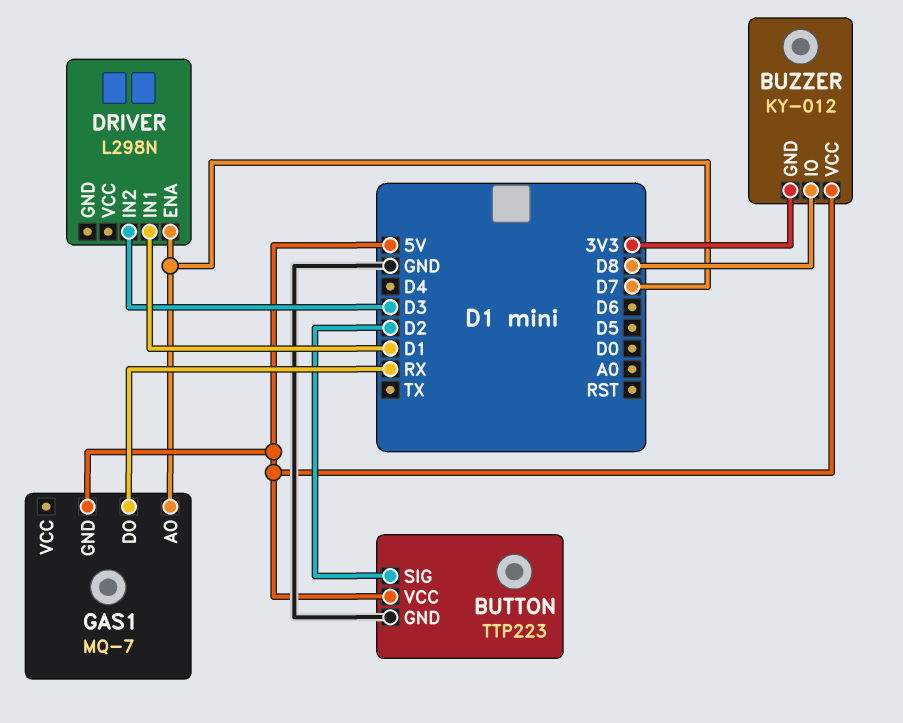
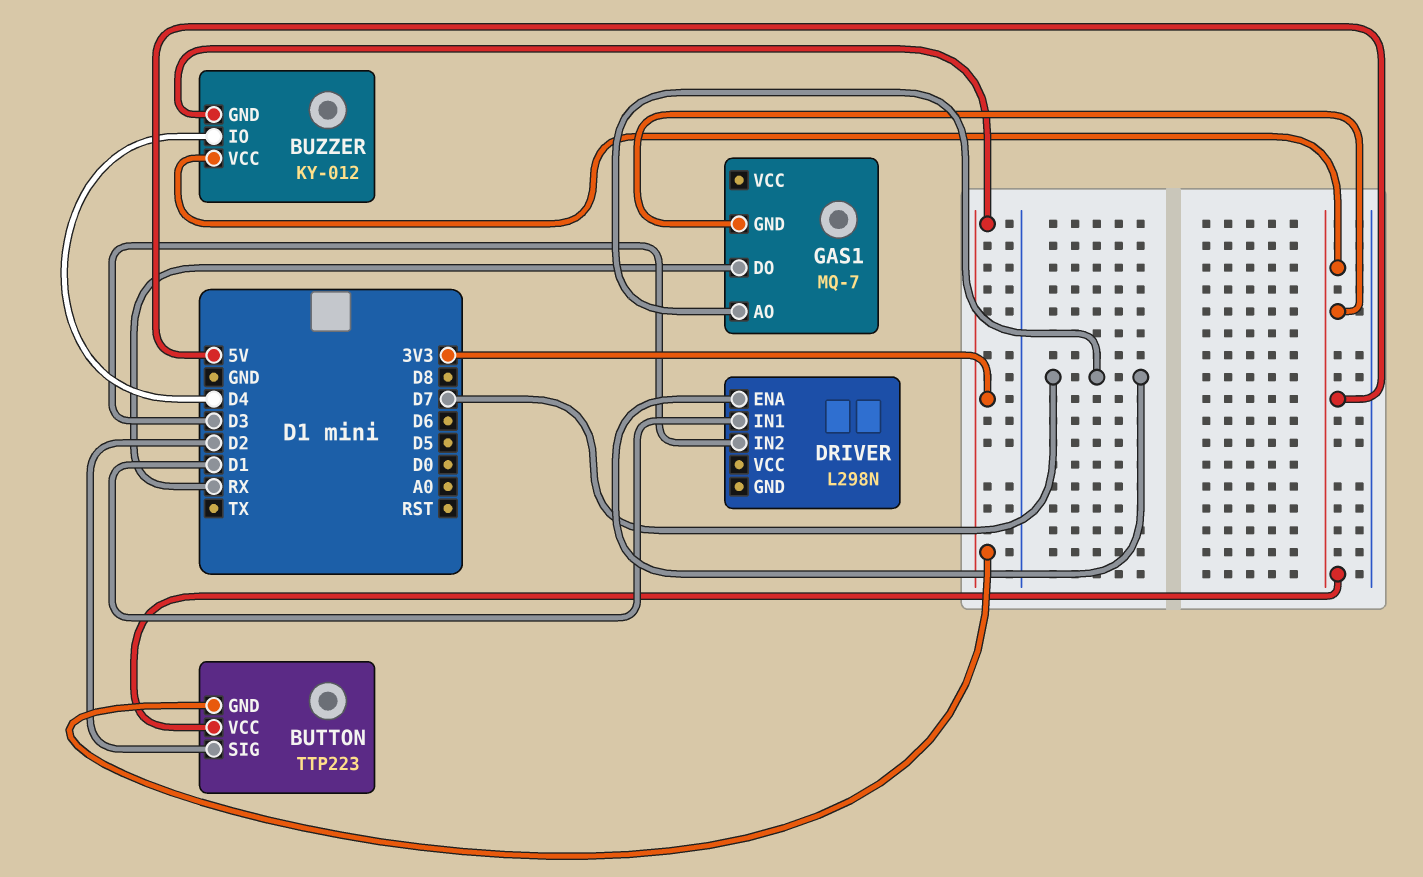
BUTTON pin GND: GND -> 3V3
BUZZER pin IO: D8 -> D4

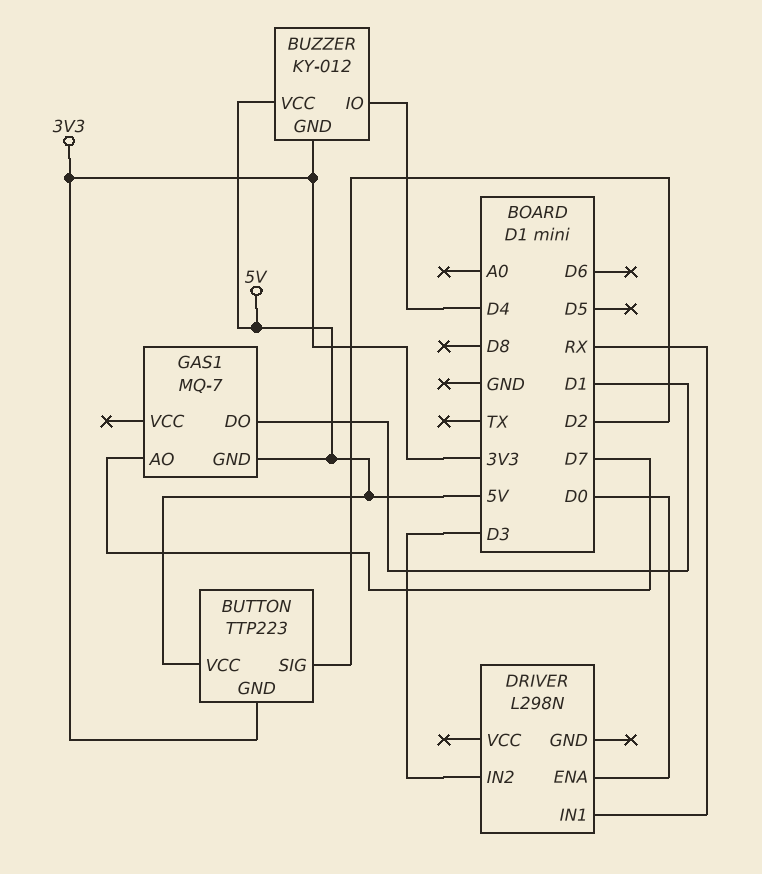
DRIVER pin ENA: D7 -> D0
DRIVER pin IN1: D1 -> RX
GAS1 pin DO: RX -> D1

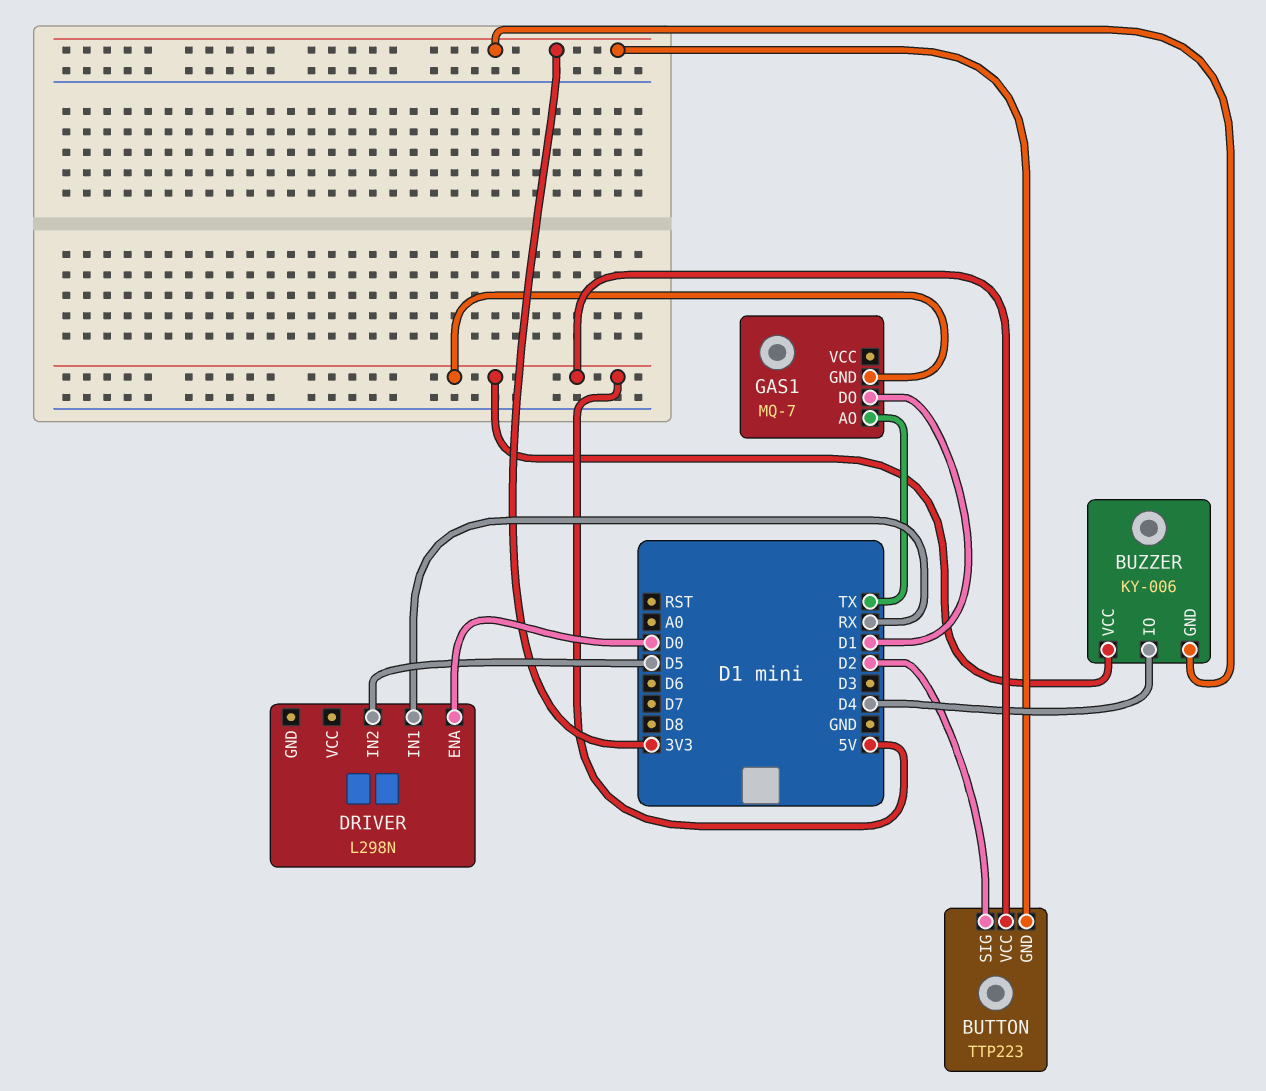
BUZZER: KY-012 -> KY-006
DRIVER pin IN2: D3 -> D5
GAS1 pin AO: D7 -> TX

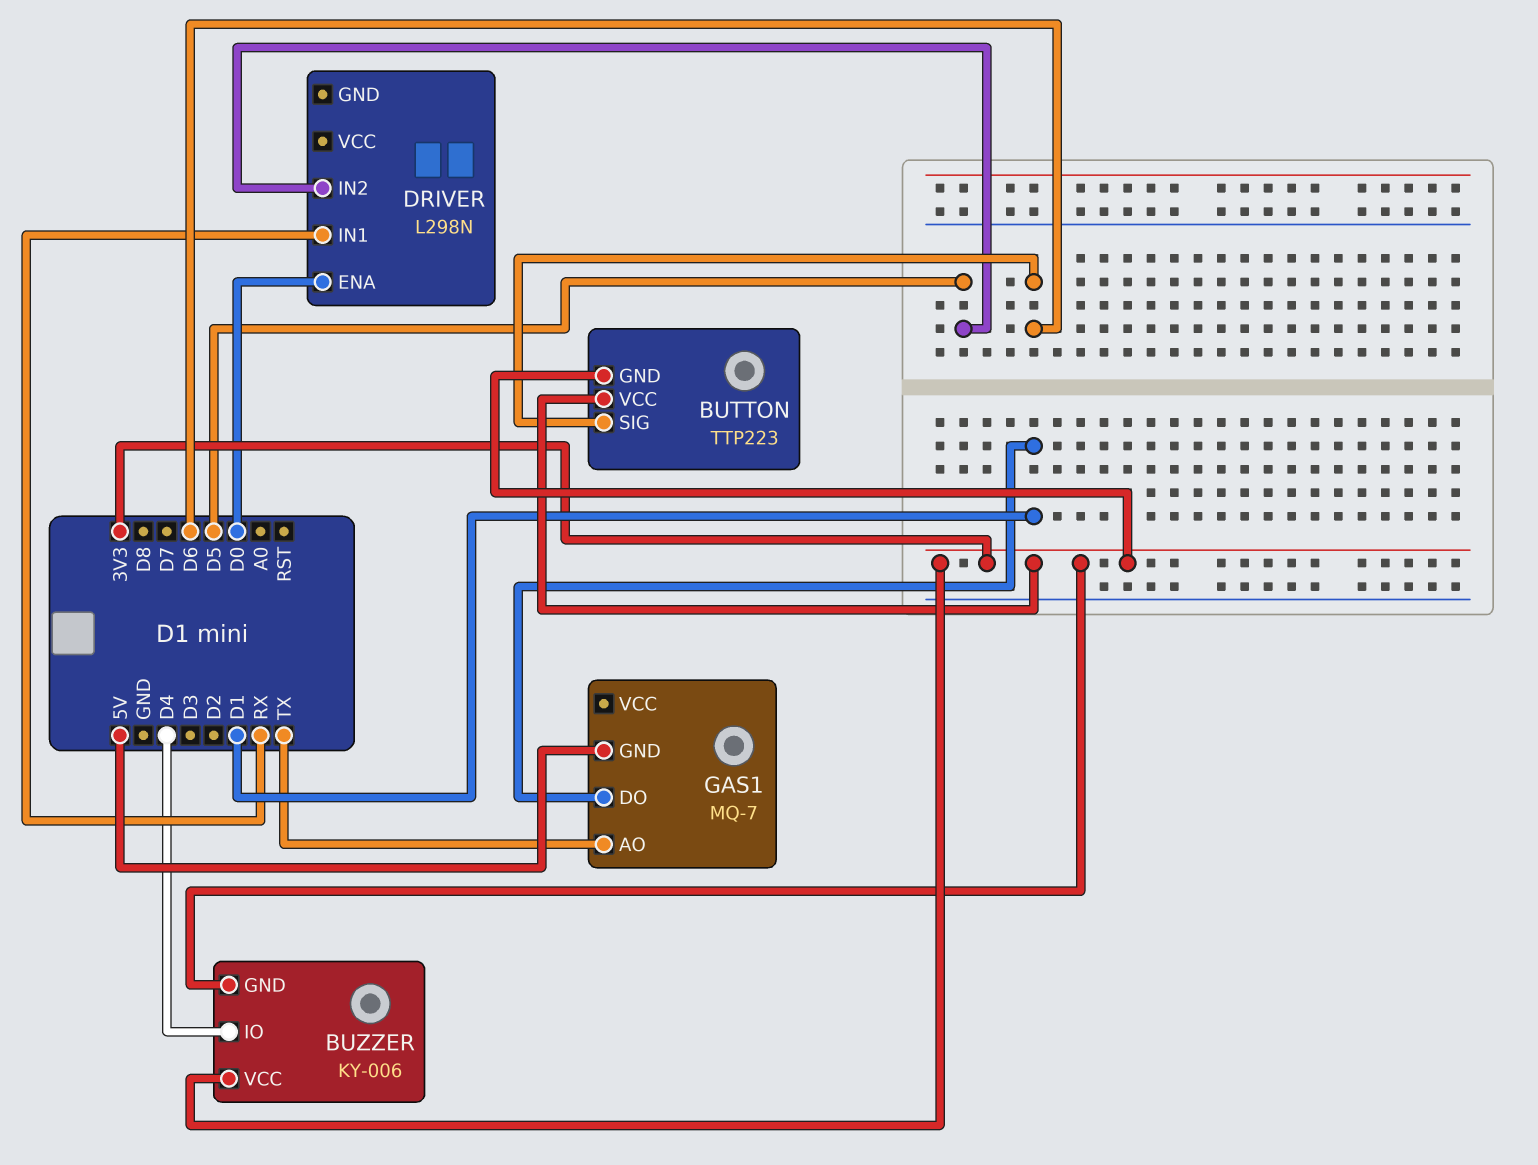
BUTTON pin SIG: D2 -> D6
BUTTON pin VCC: 5V -> 3V3
BUZZER pin VCC: 5V -> 3V3

